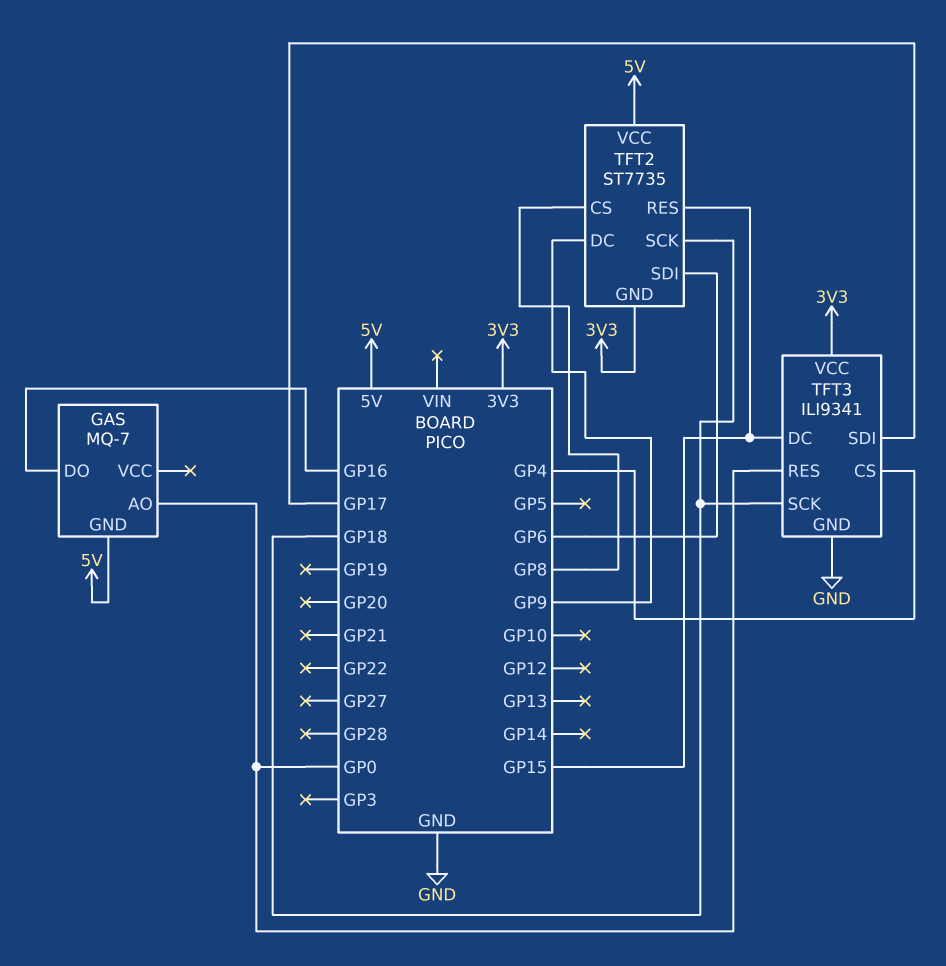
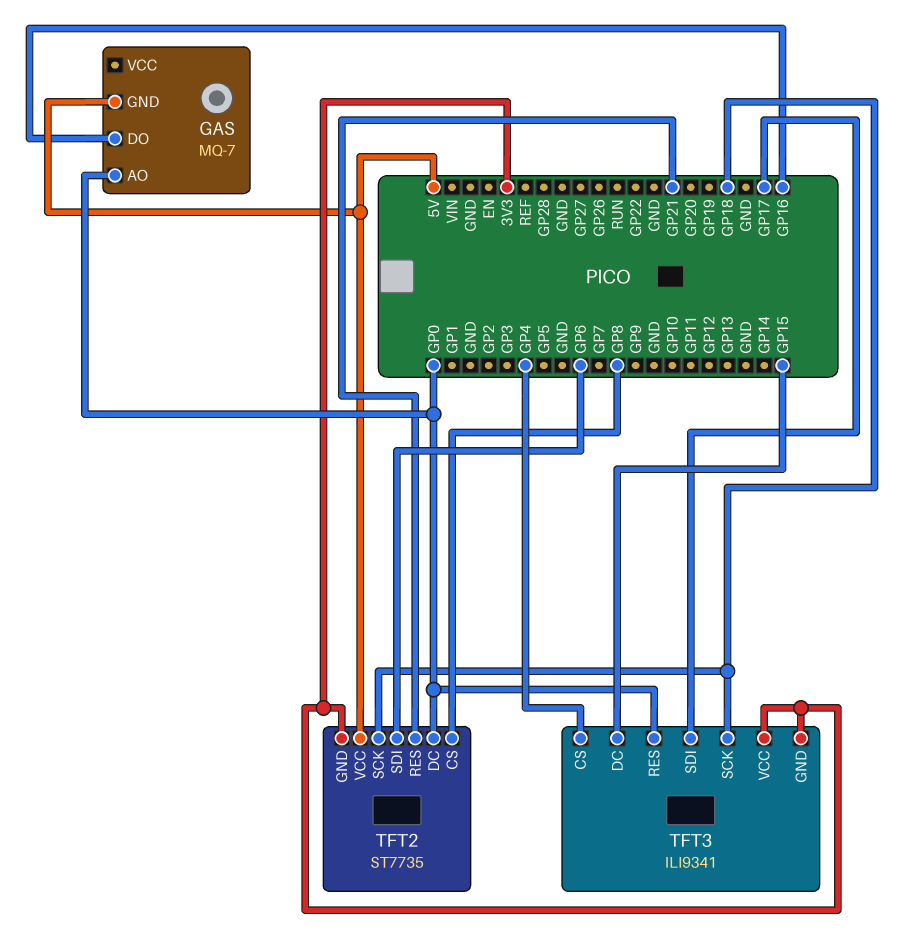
TFT2 pin DC: GP9 -> GP0
TFT2 pin RES: GP15 -> GP21
TFT3 pin GND: GND -> 3V3

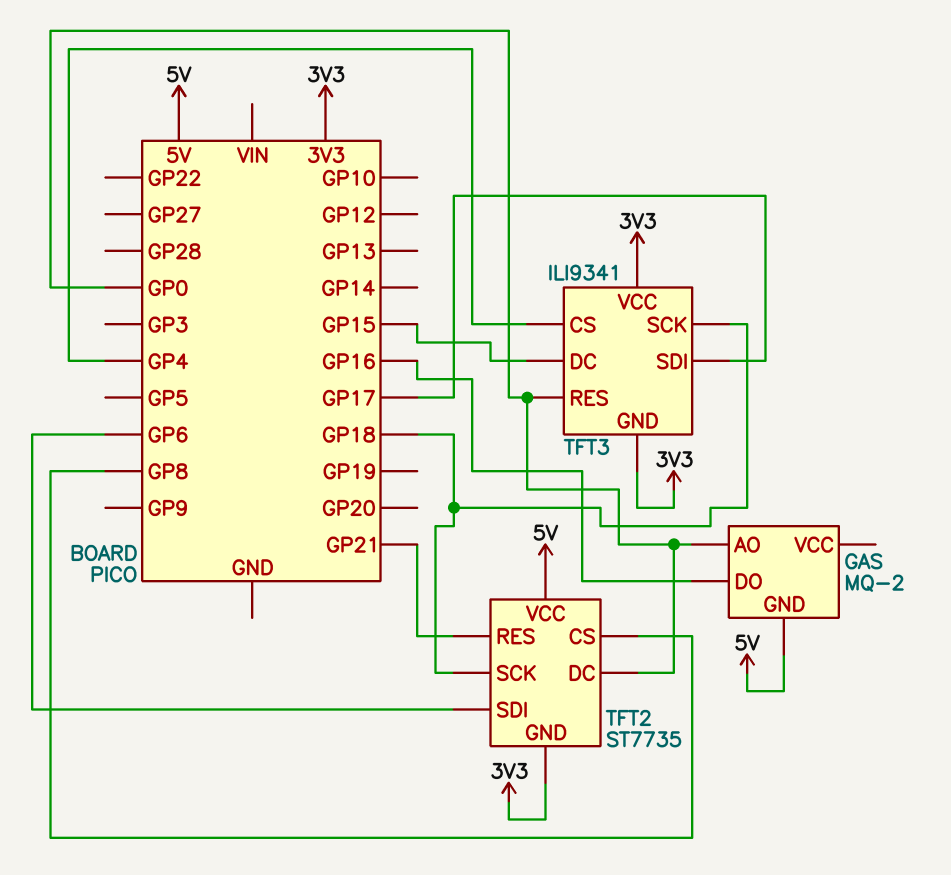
GAS: MQ-7 -> MQ-2

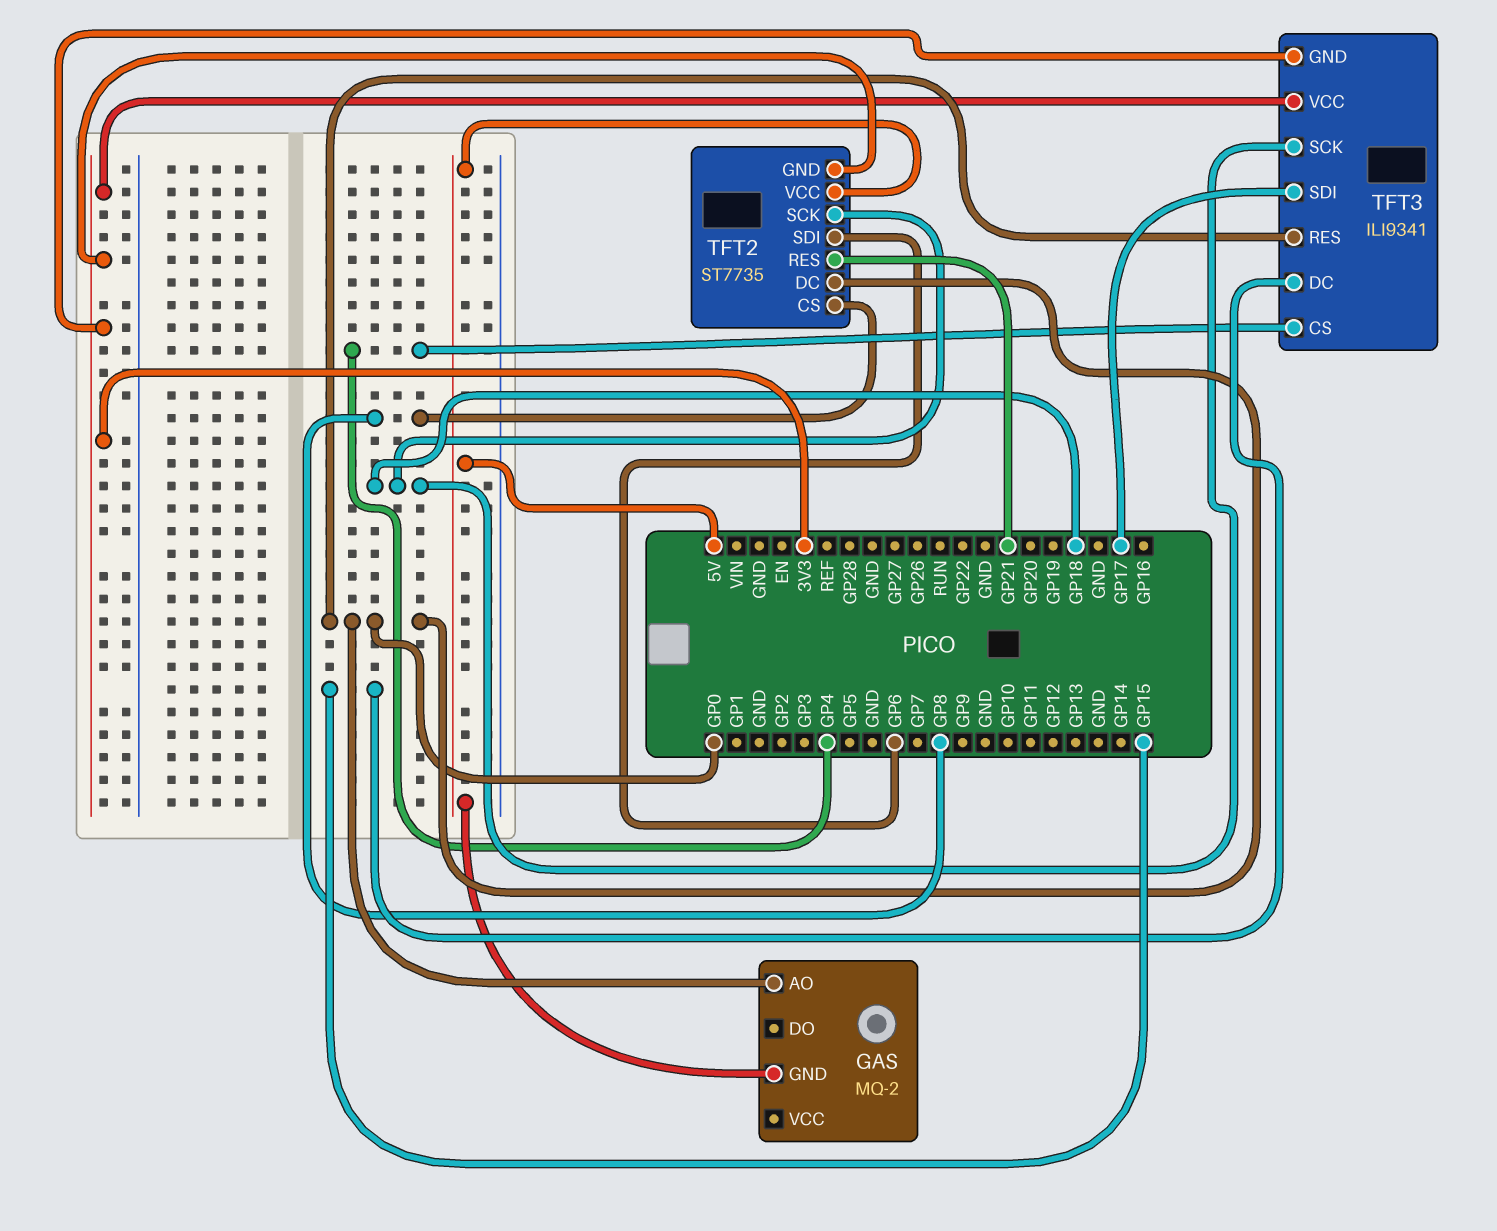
GAS pin DO: GP16 -> none

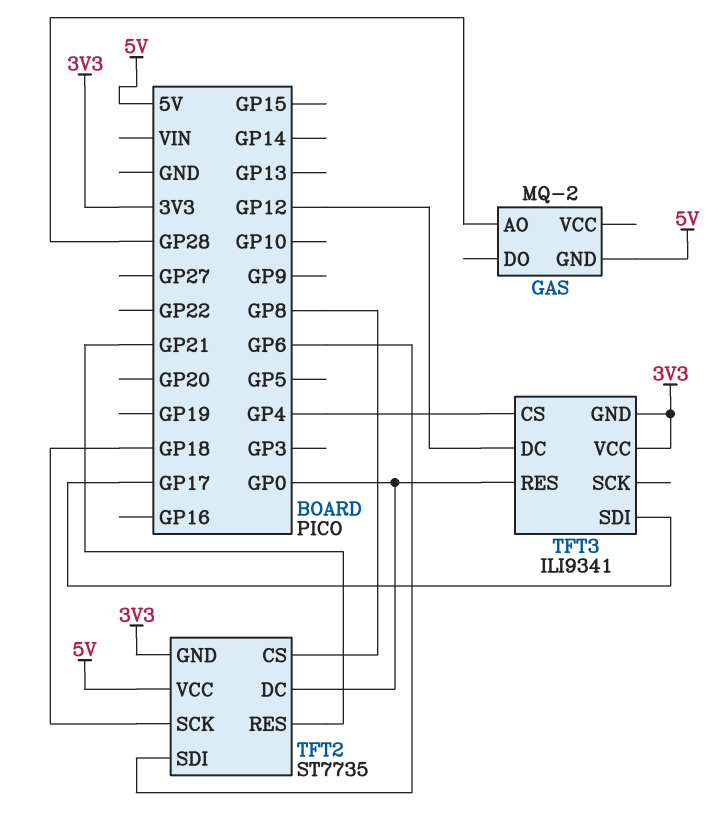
GAS pin AO: GP0 -> GP28
TFT3 pin DC: GP15 -> GP12
TFT3 pin SCK: GP18 -> none

